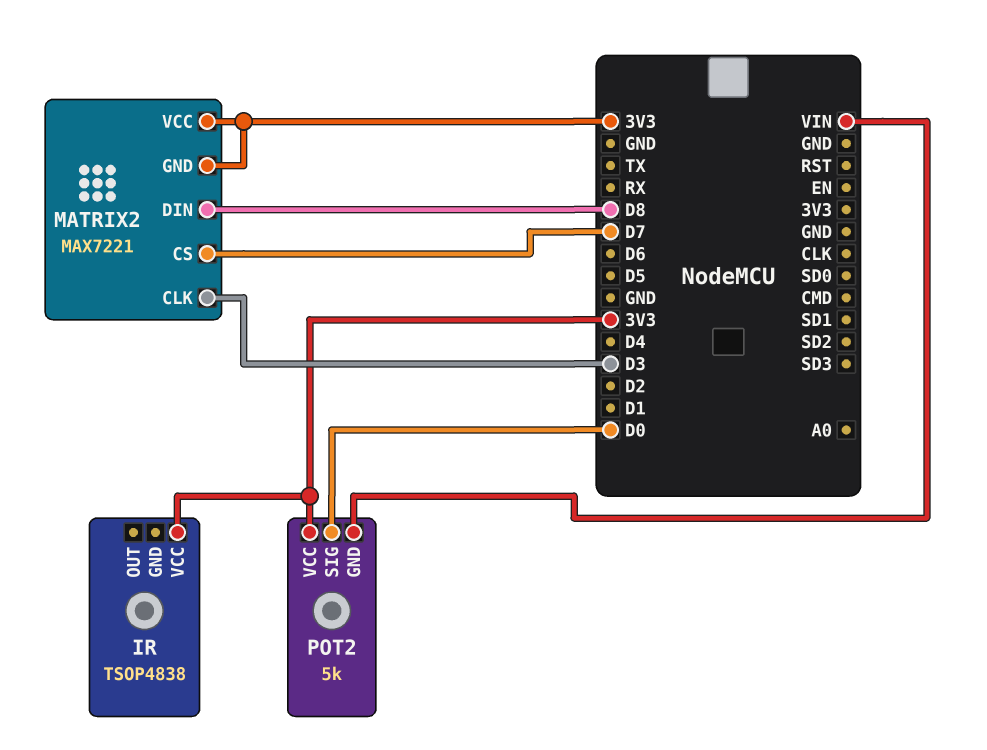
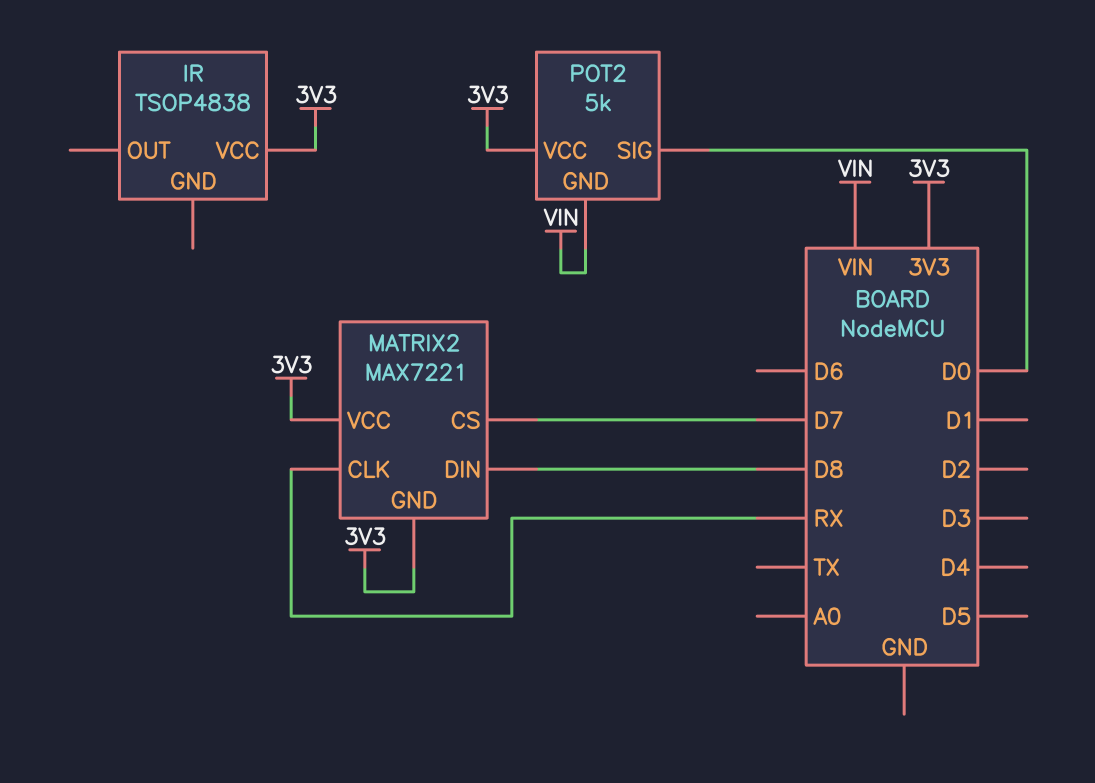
MATRIX2 pin CLK: D3 -> RX

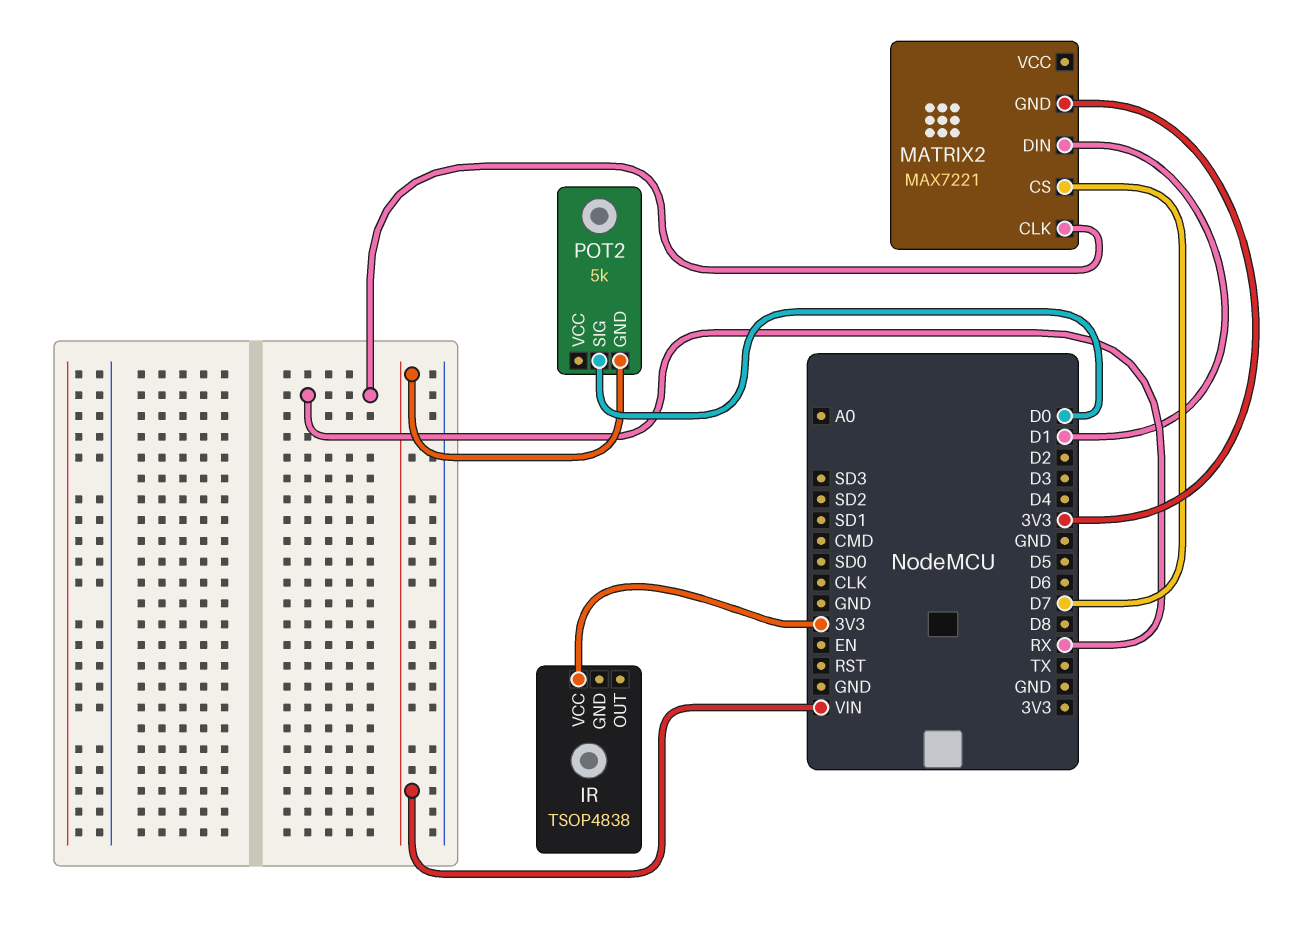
MATRIX2 pin DIN: D8 -> D1
MATRIX2 pin VCC: 3V3 -> none
POT2 pin VCC: 3V3 -> none

